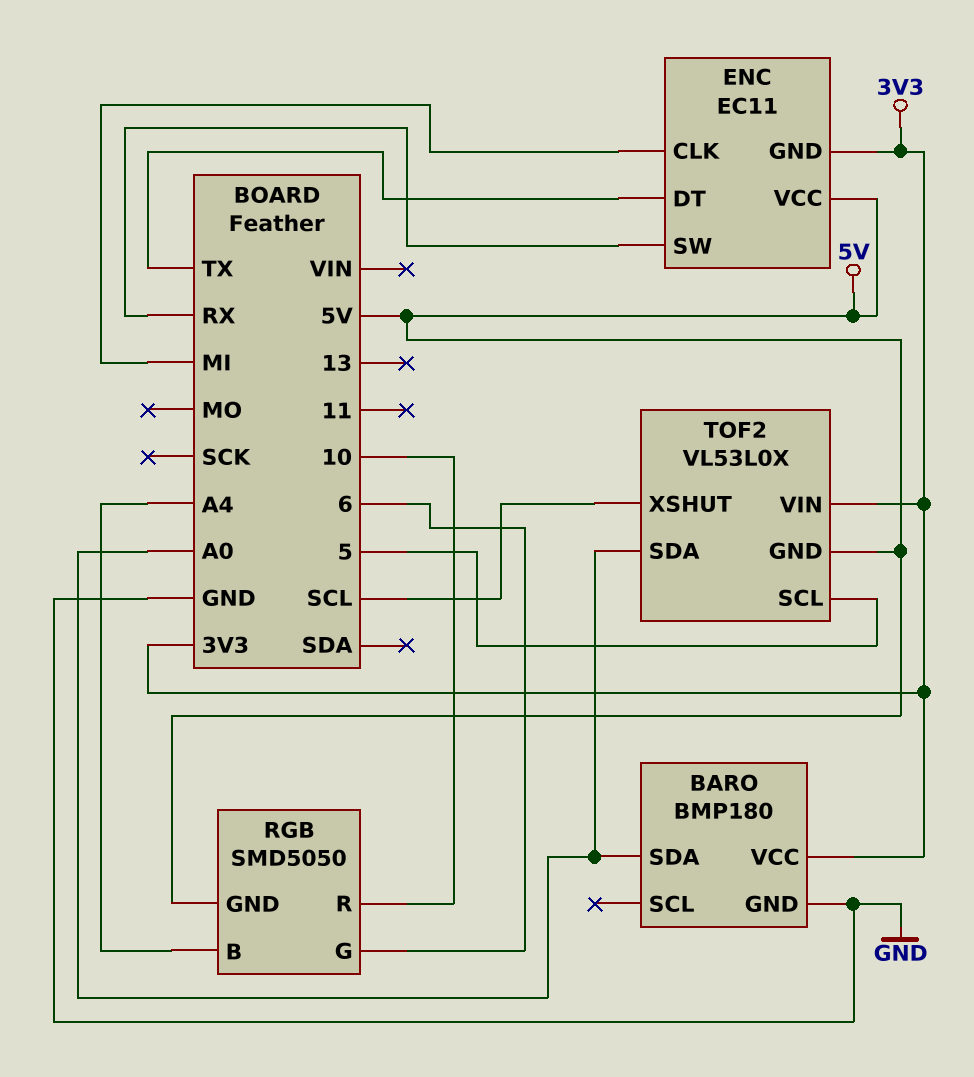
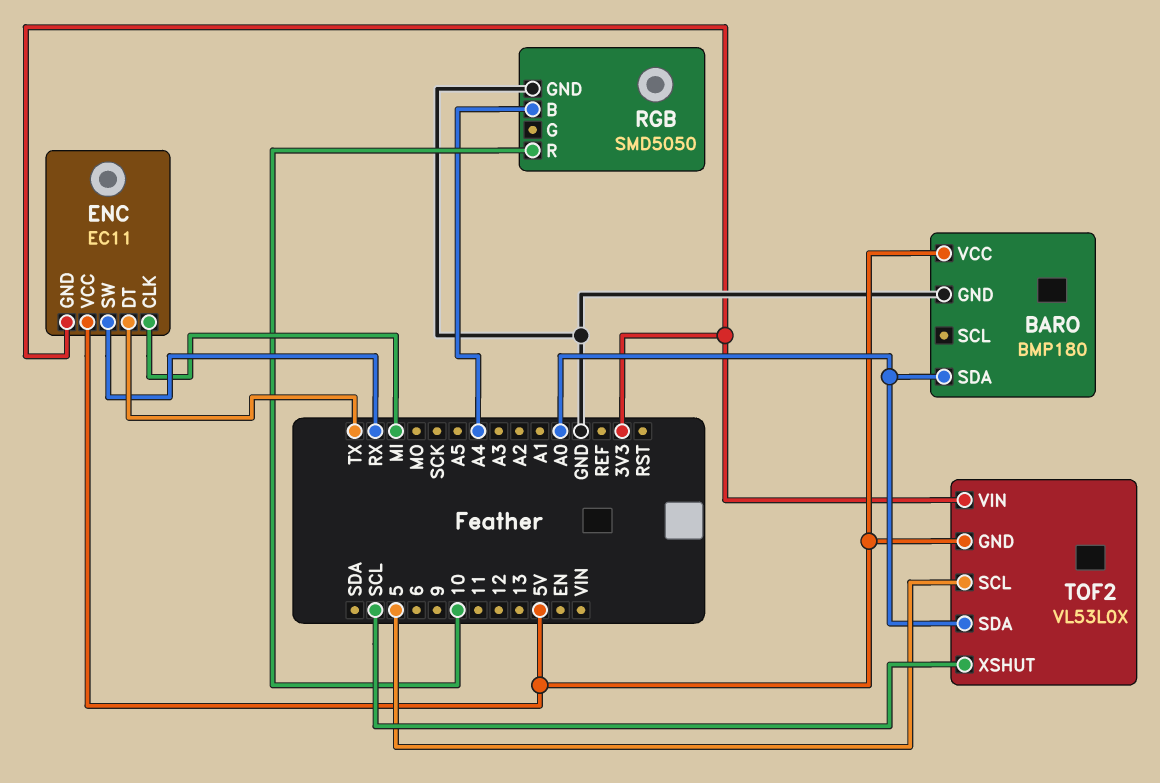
BARO pin VCC: 3V3 -> 5V
RGB pin G: 6 -> none
RGB pin GND: 5V -> GND

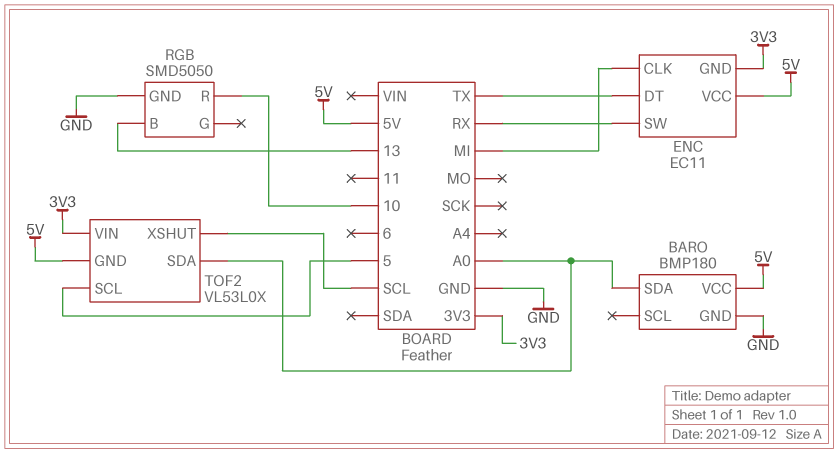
RGB pin B: A4 -> 13

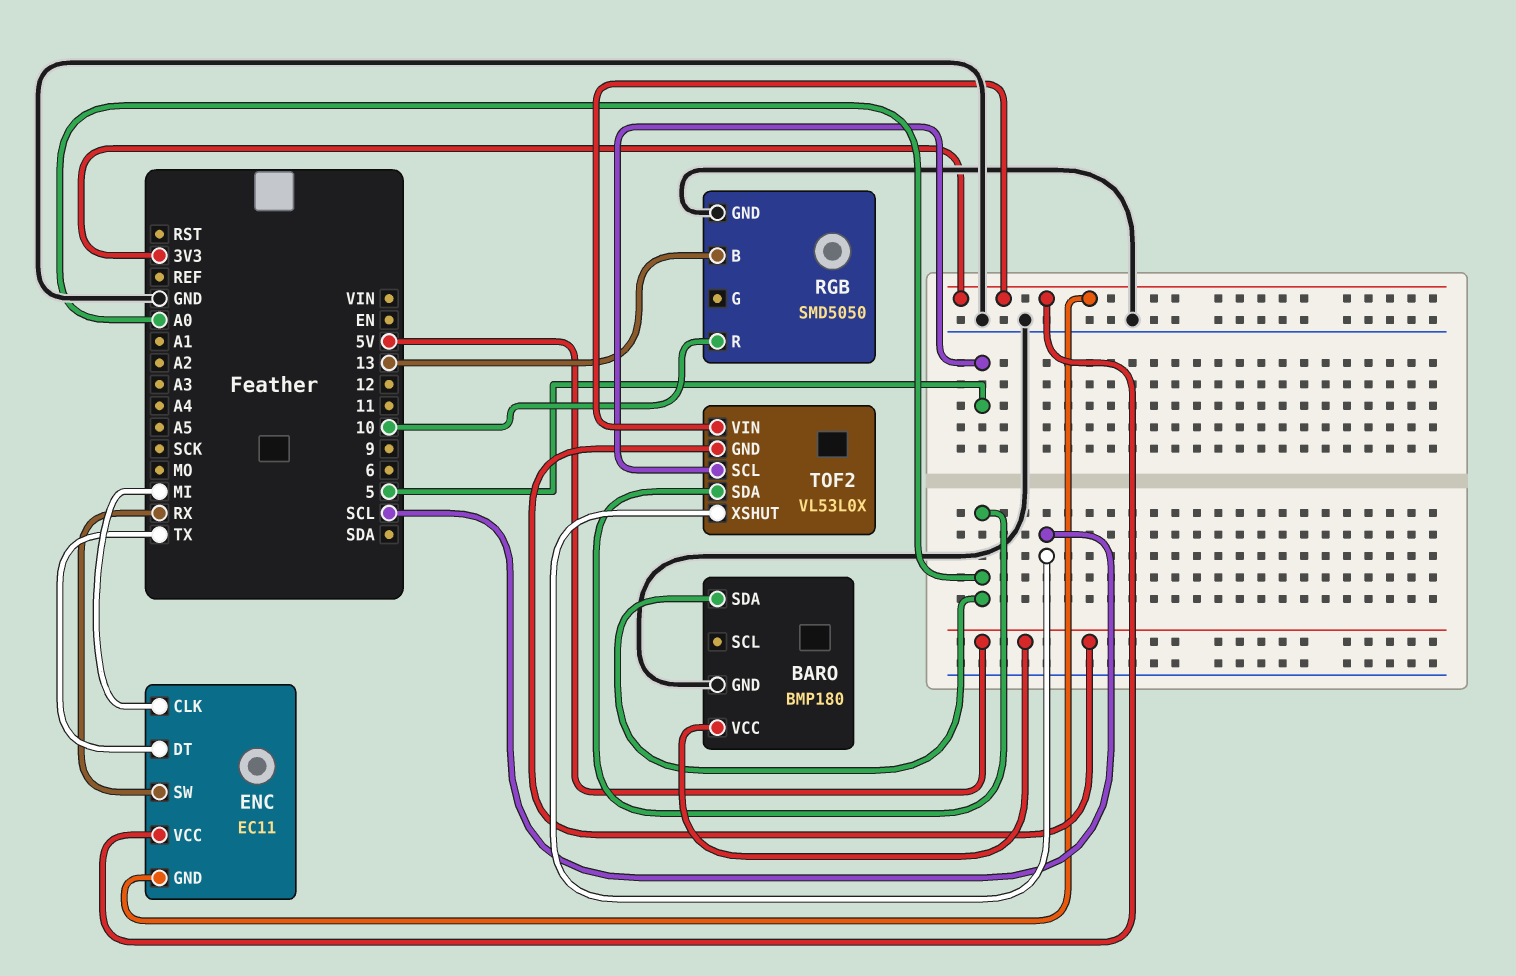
ENC pin VCC: 5V -> 3V3

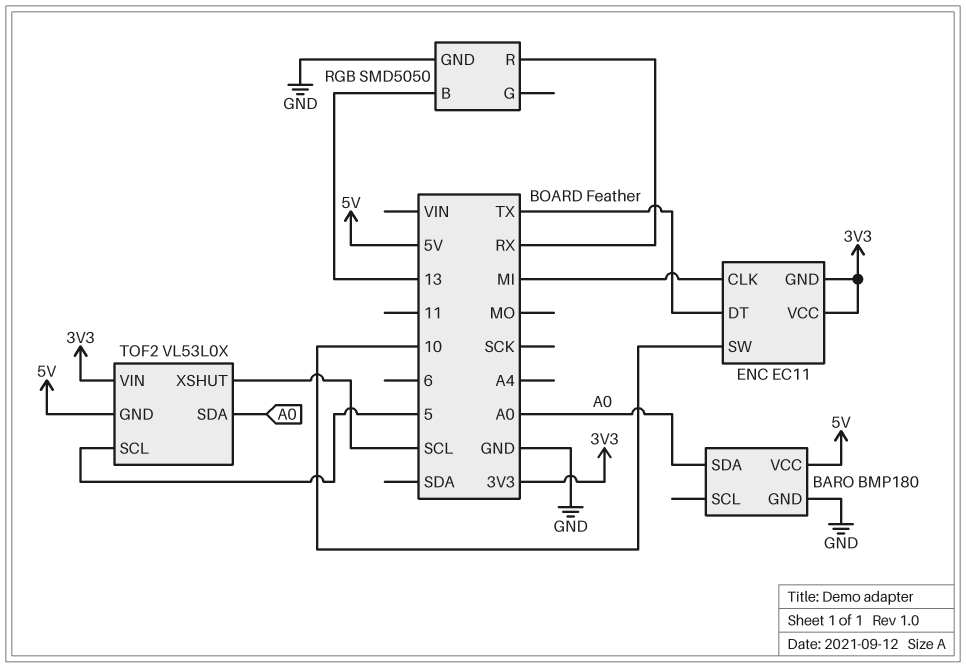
ENC pin SW: RX -> 10
RGB pin R: 10 -> RX

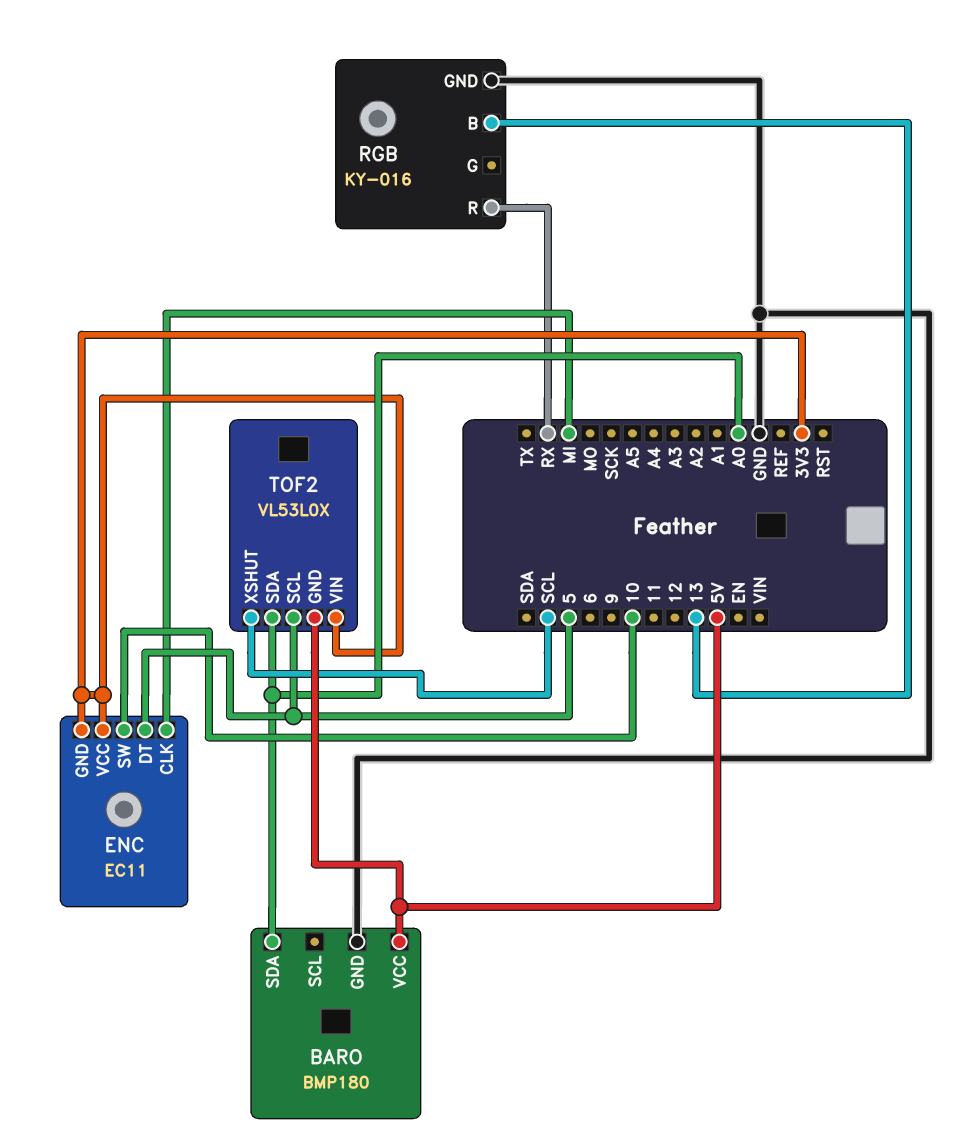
ENC pin DT: TX -> 5
RGB: SMD5050 -> KY-016

